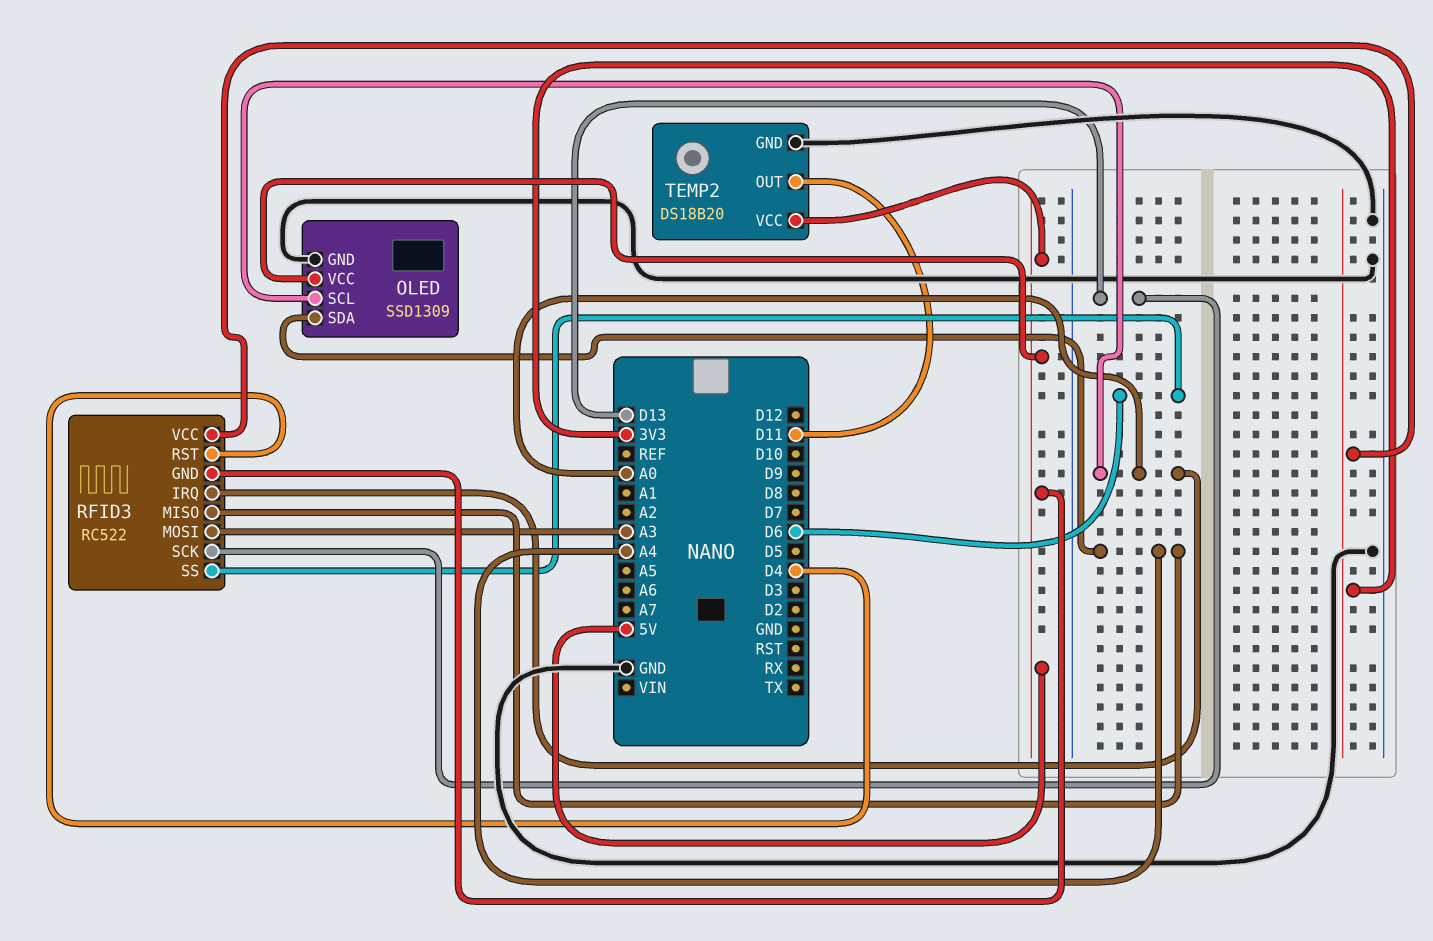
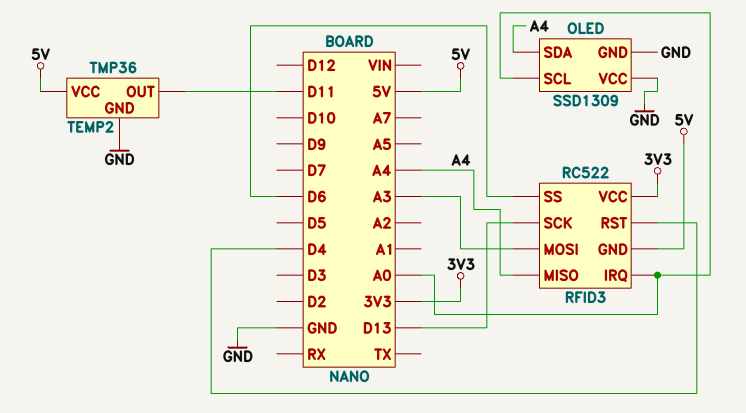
OLED pin VCC: 5V -> GND
TEMP2: DS18B20 -> TMP36

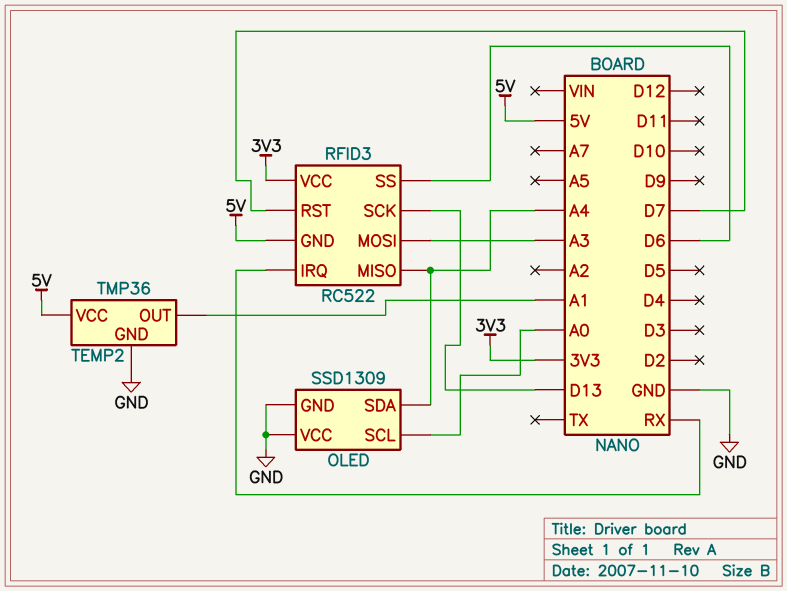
RFID3 pin IRQ: A0 -> RX
RFID3 pin RST: D4 -> D7
TEMP2 pin OUT: D11 -> A1

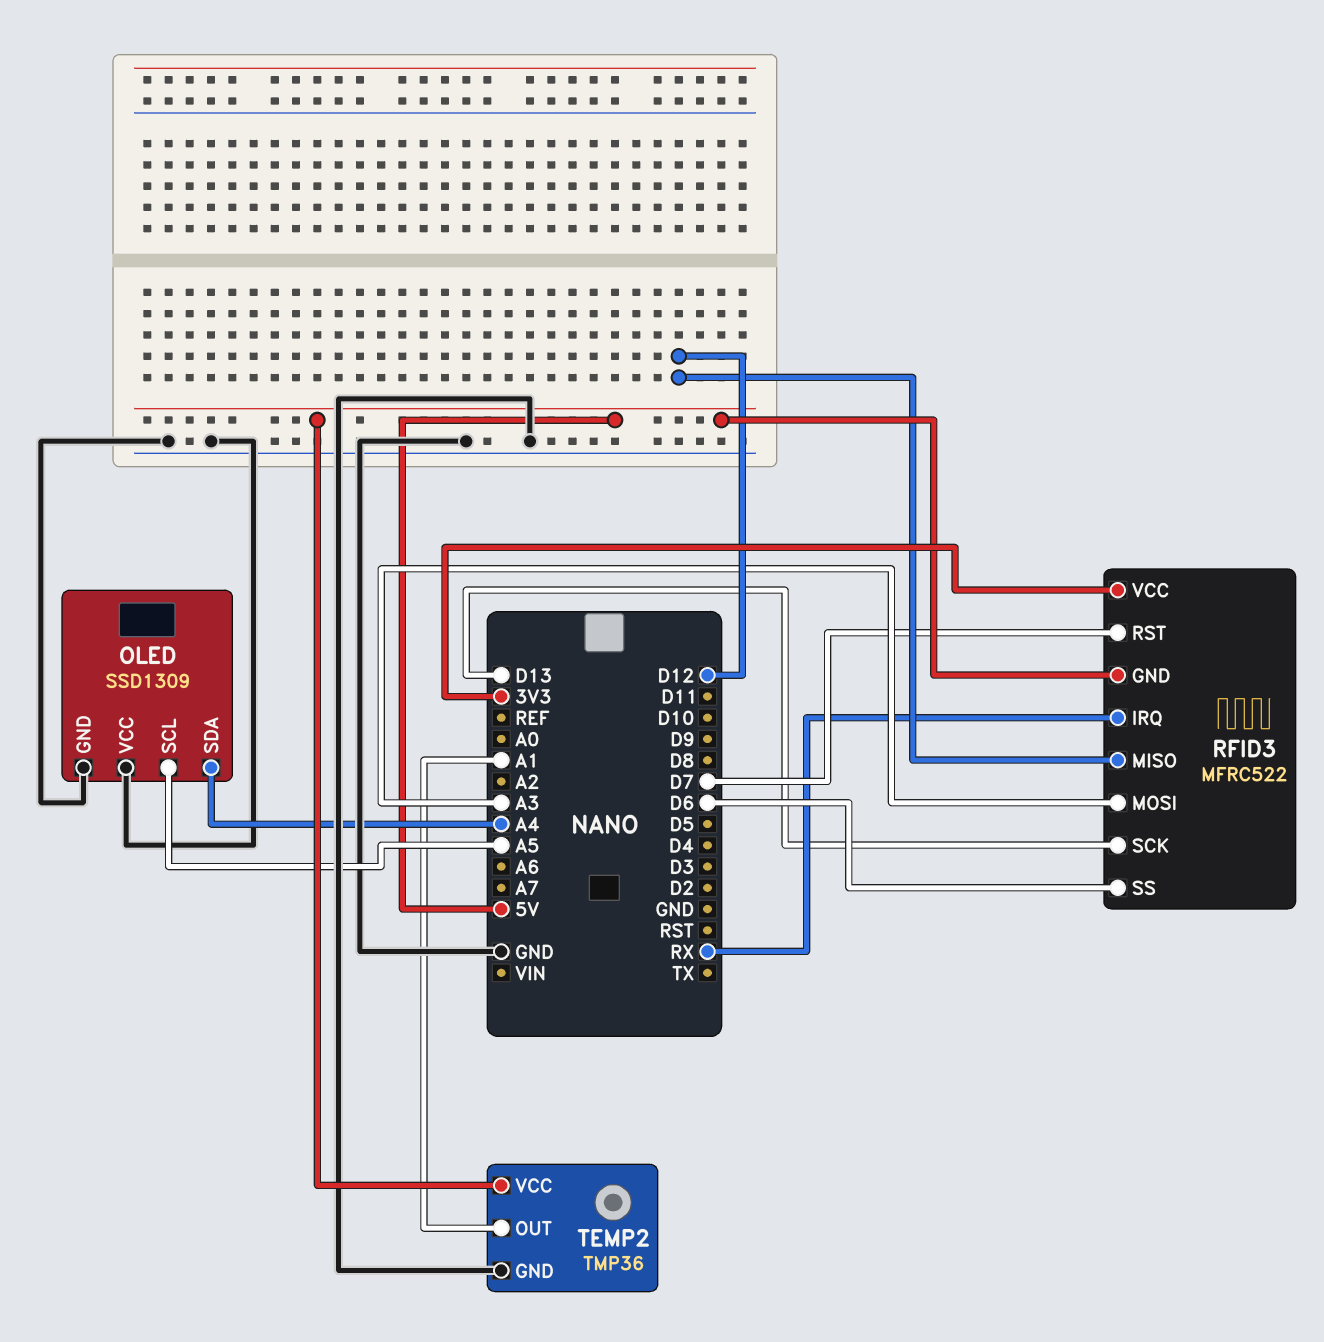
OLED pin SCL: A0 -> A5
RFID3: RC522 -> MFRC522
RFID3 pin MISO: A4 -> D12

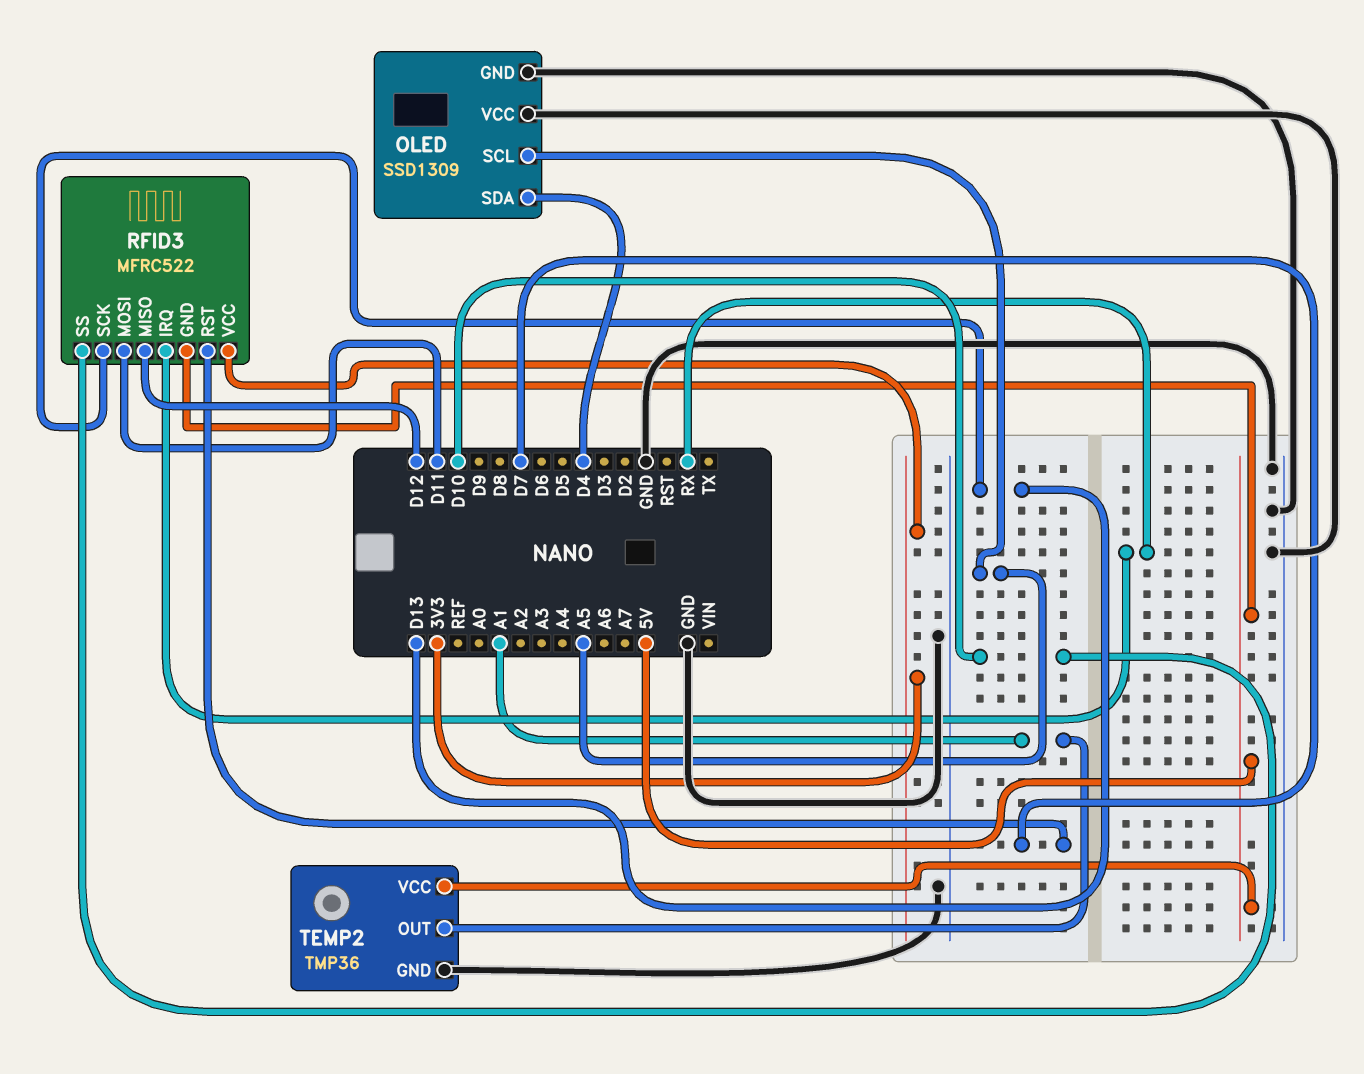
OLED pin SDA: A4 -> D4
RFID3 pin MOSI: A3 -> D11
RFID3 pin SS: D6 -> D10

